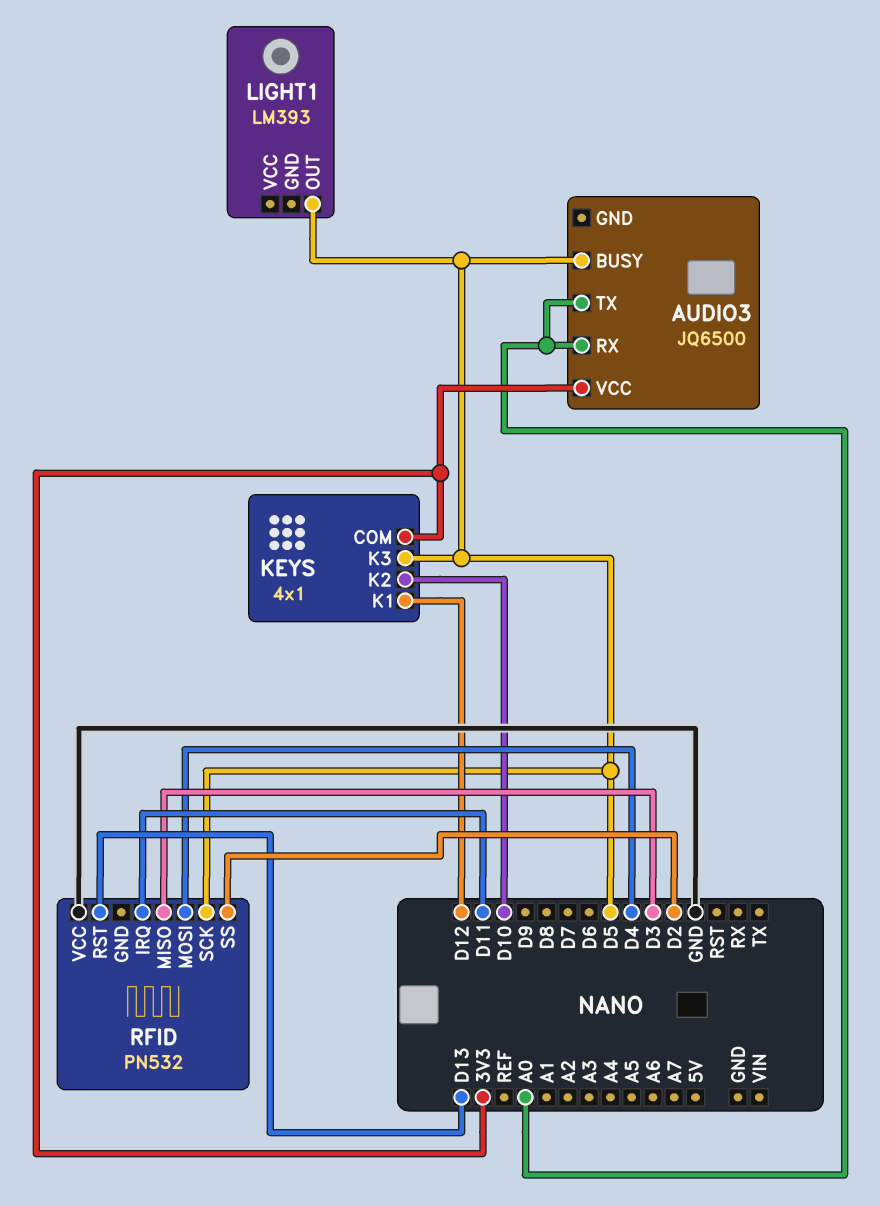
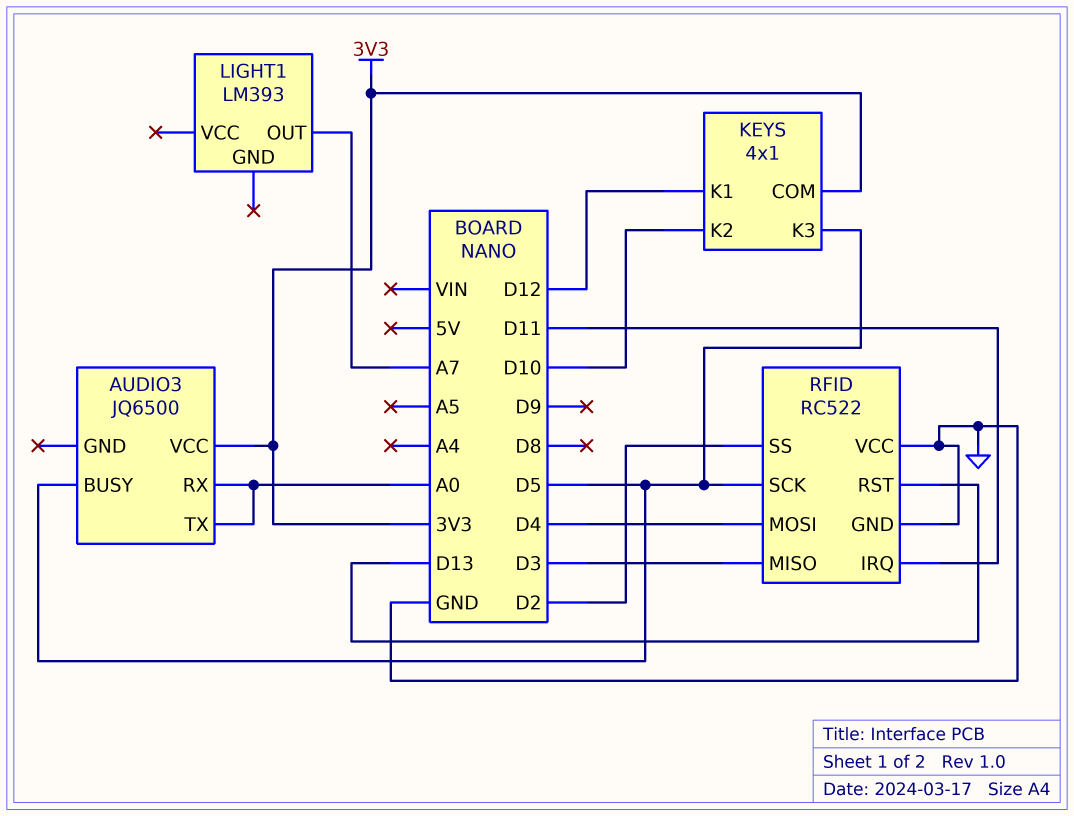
LIGHT1 pin OUT: D5 -> A7
RFID: PN532 -> RC522
RFID pin GND: none -> GND

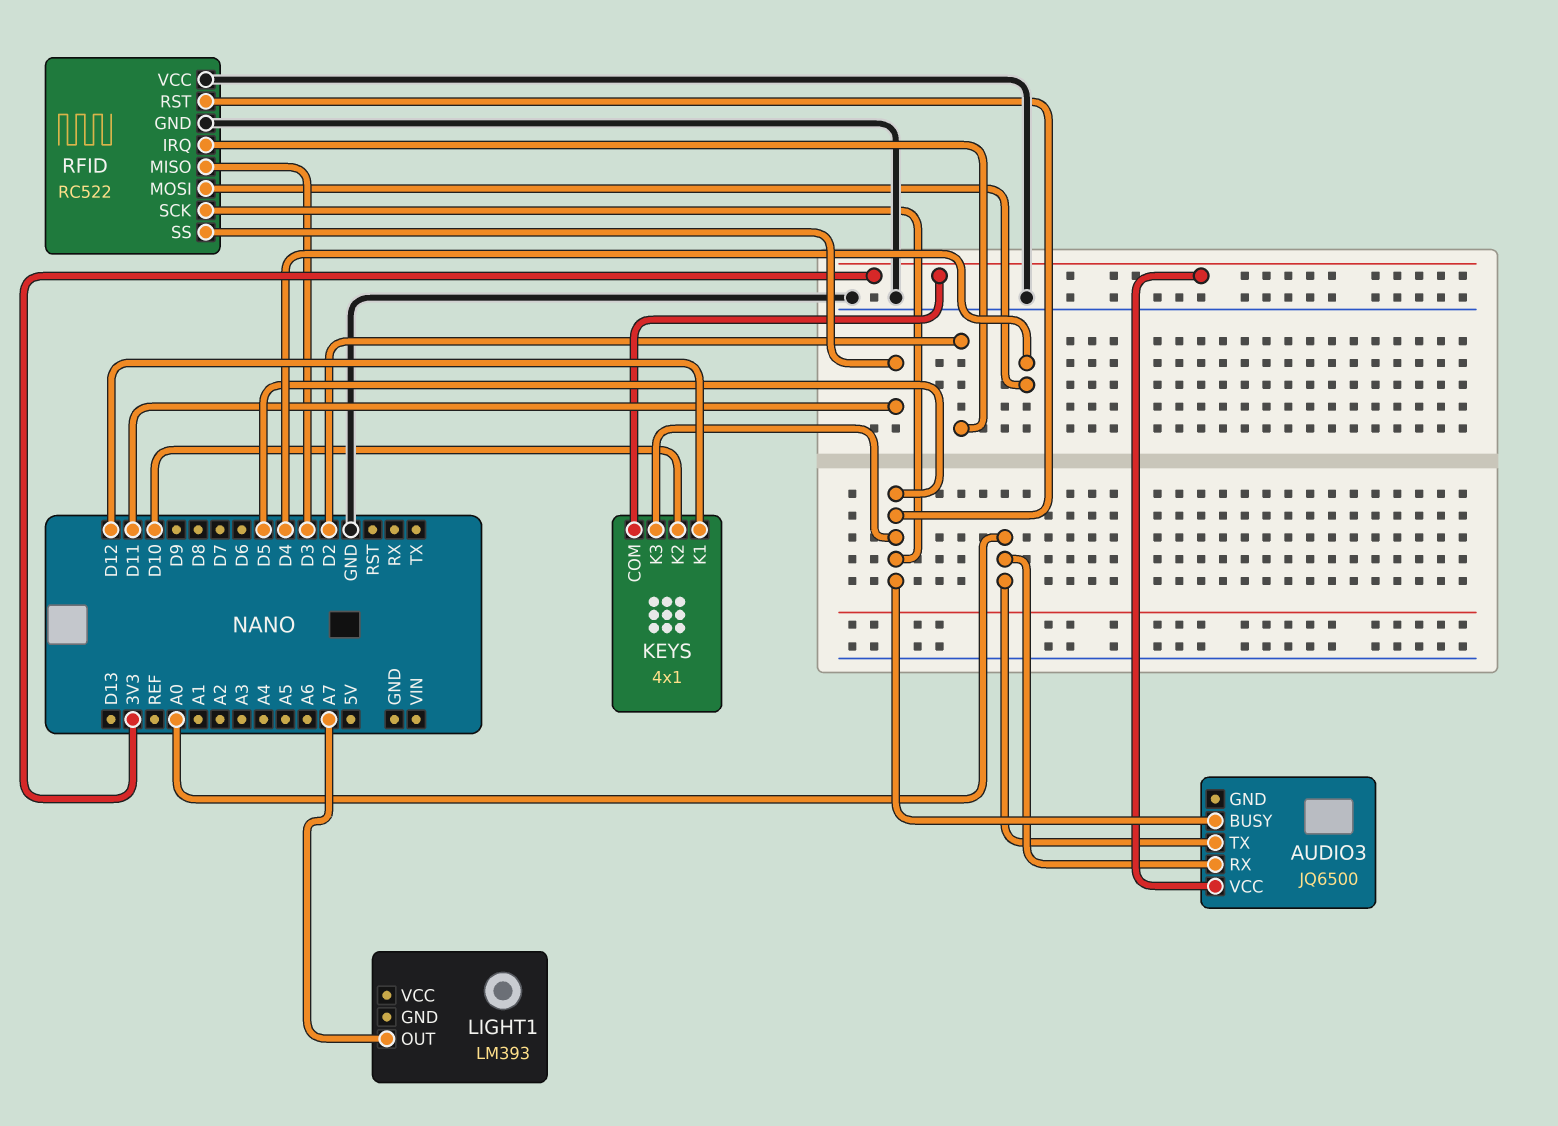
RFID pin IRQ: D11 -> D2
RFID pin RST: D13 -> D5
RFID pin SS: D2 -> D11

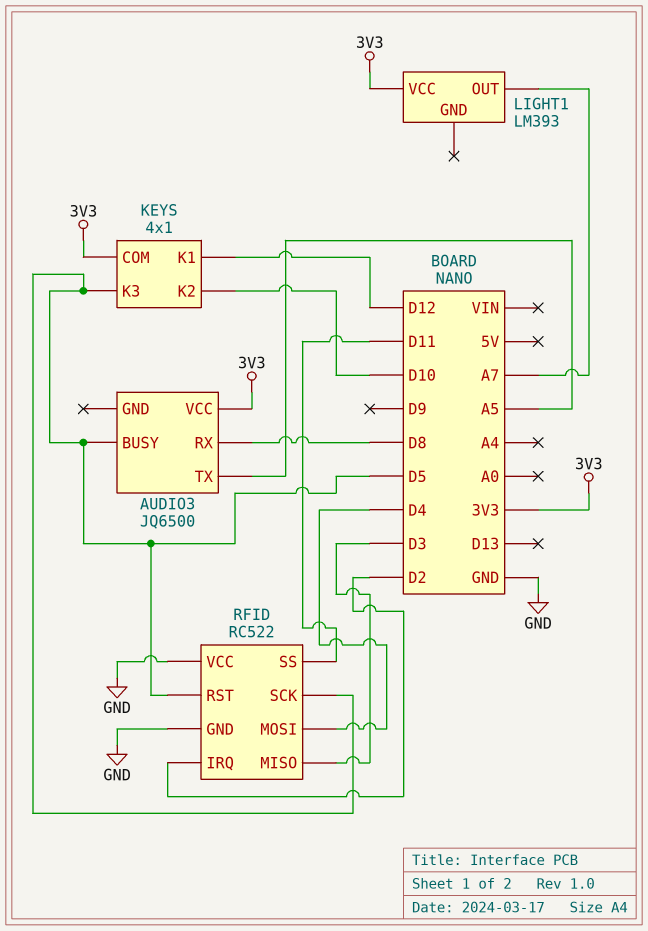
AUDIO3 pin RX: A0 -> D8
AUDIO3 pin TX: A0 -> A5
LIGHT1 pin VCC: none -> 3V3

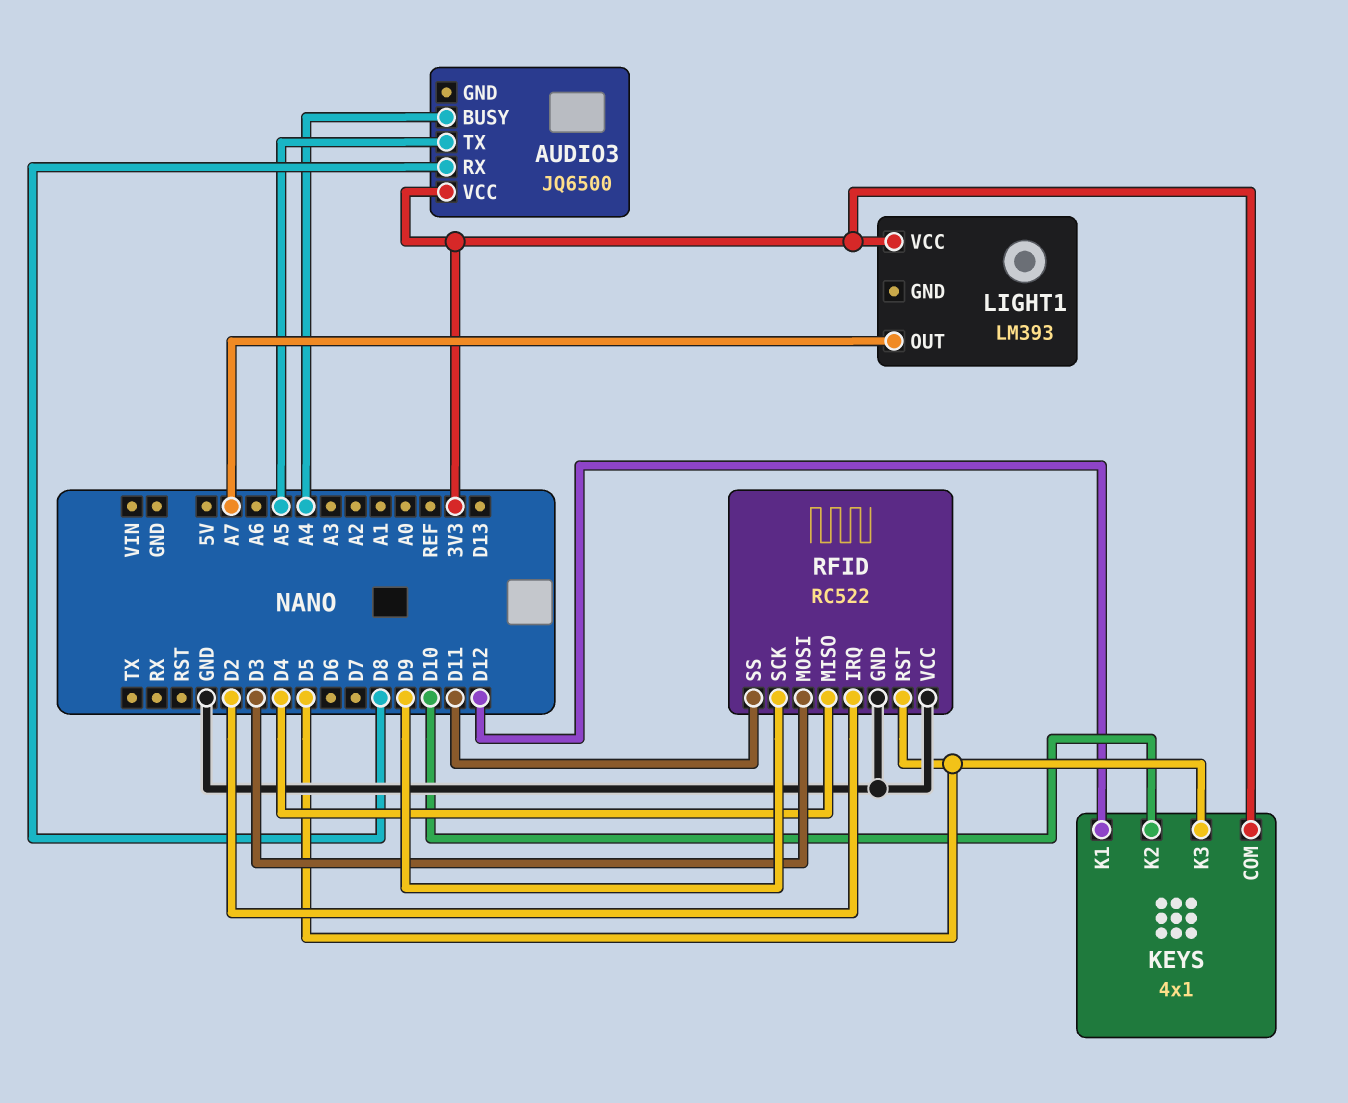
AUDIO3 pin BUSY: D5 -> A4
RFID pin MISO: D3 -> D4
RFID pin MOSI: D4 -> D3
RFID pin SCK: D5 -> D9

